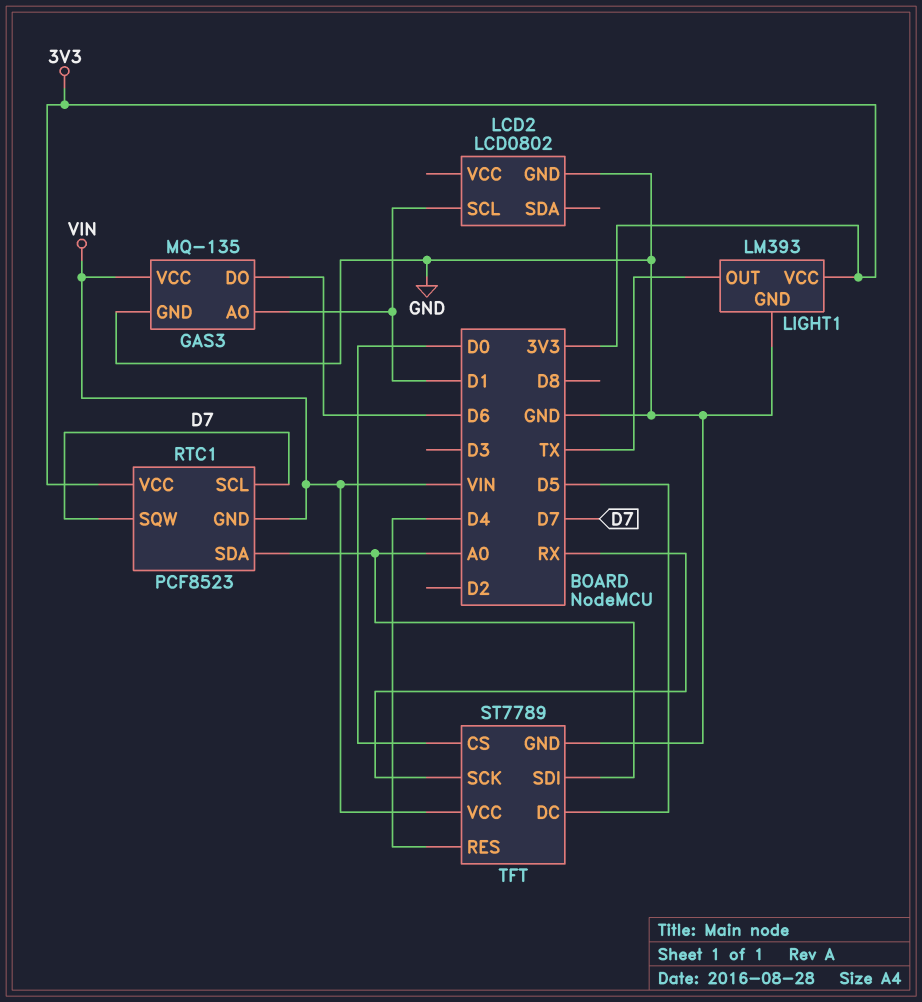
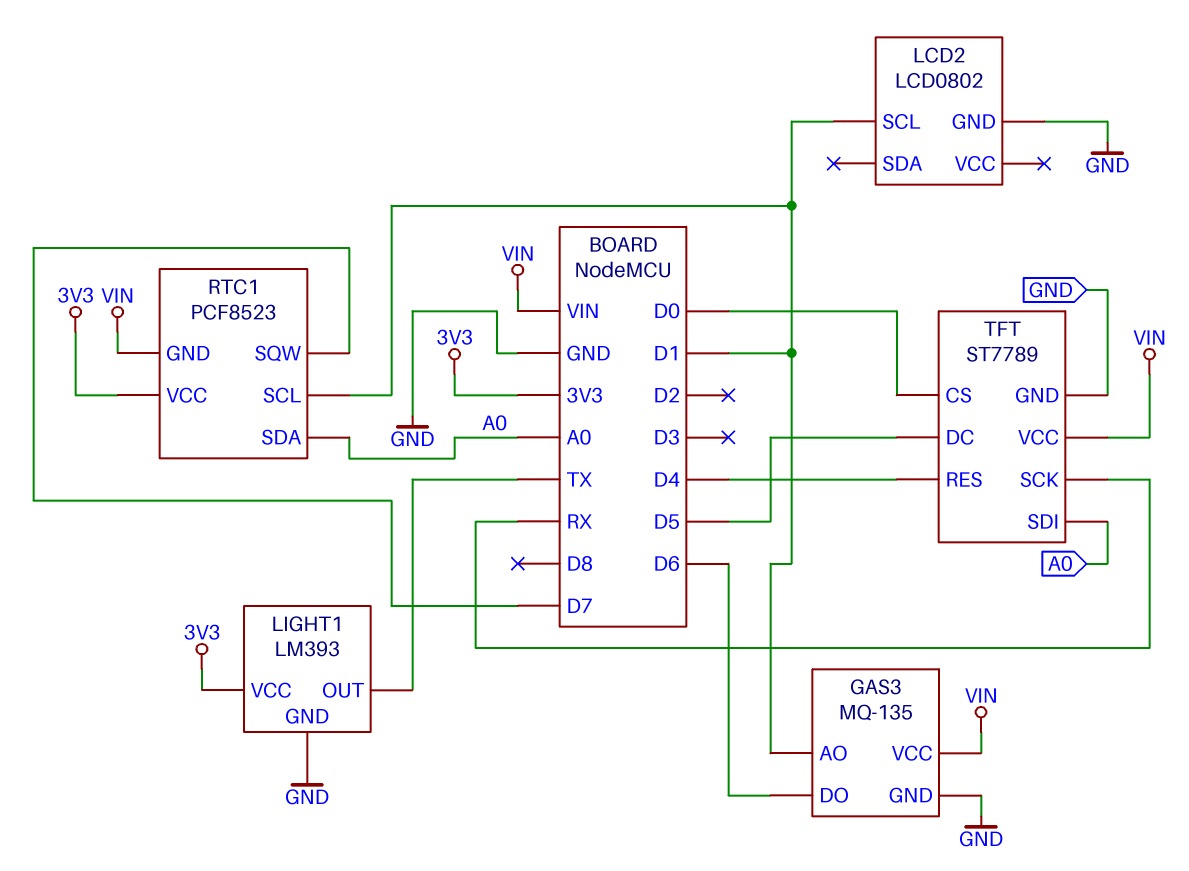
RTC1 pin SCL: D7 -> D1

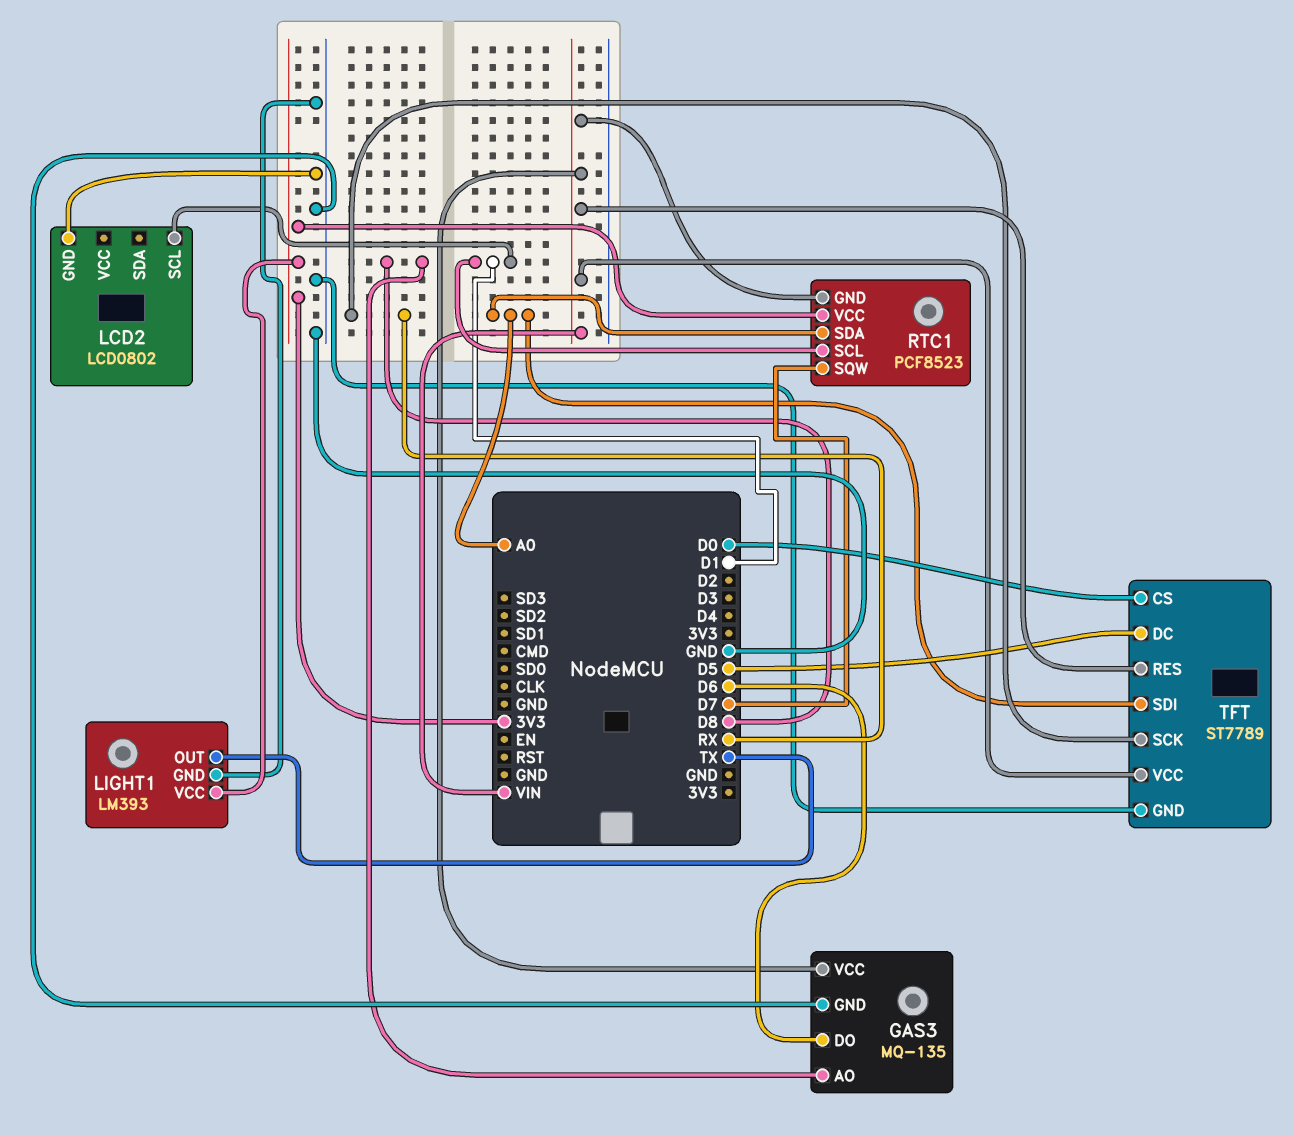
GAS3 pin AO: D1 -> D8
TFT pin RES: D4 -> VIN

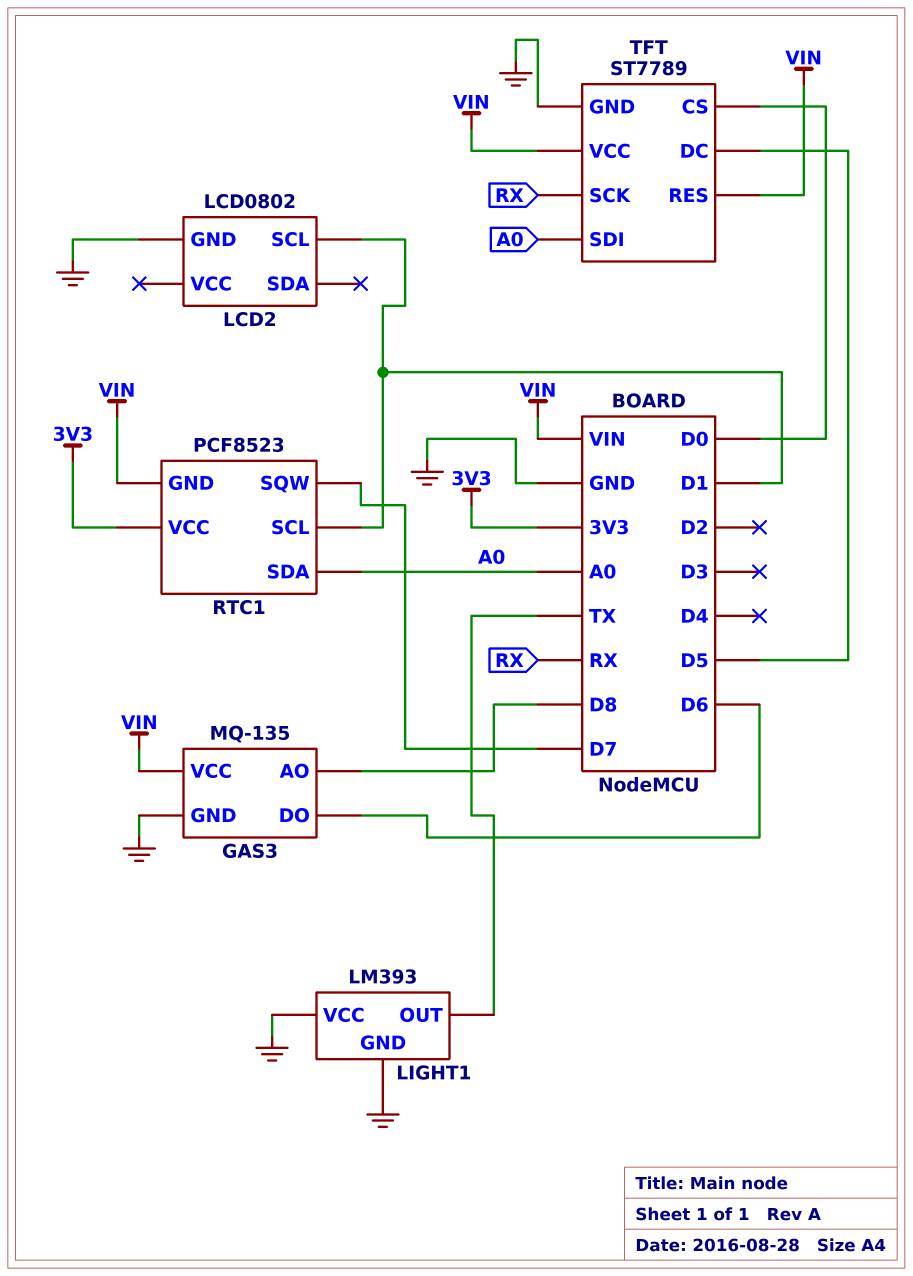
LIGHT1 pin VCC: 3V3 -> GND

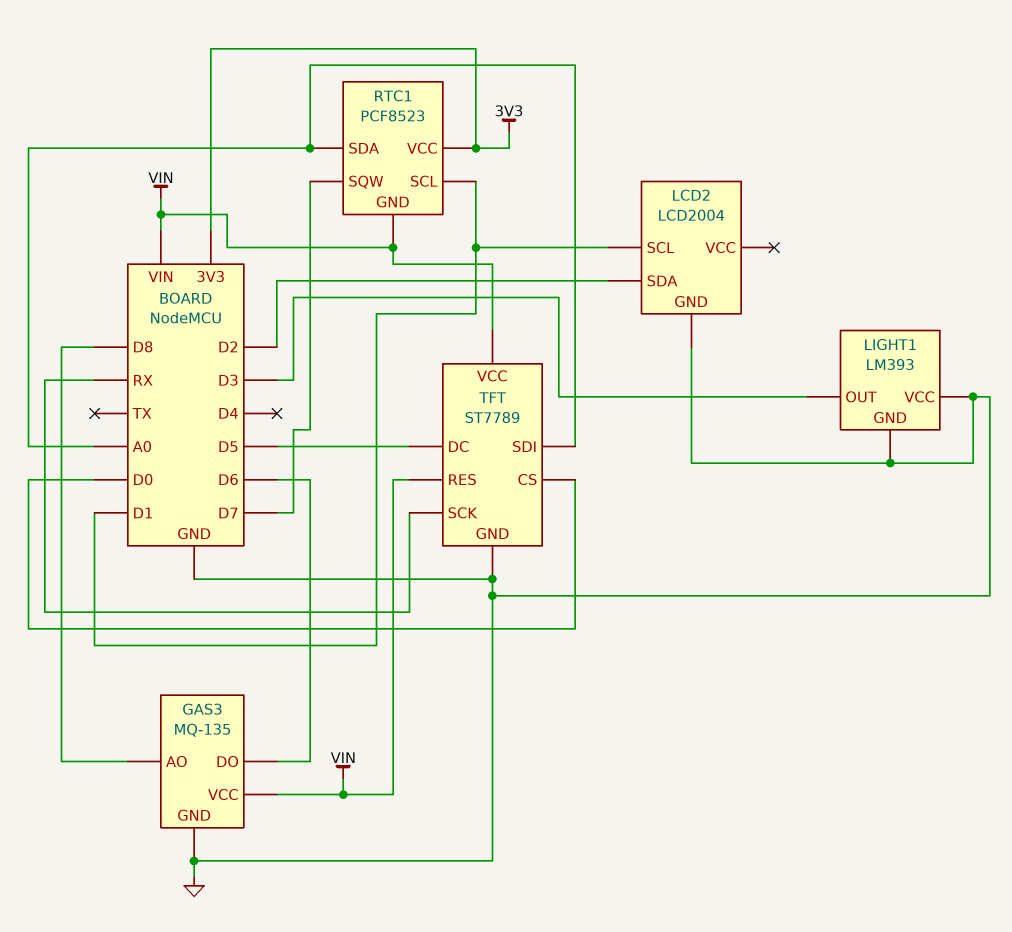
LCD2: LCD0802 -> LCD2004
LCD2 pin SDA: none -> D2
LIGHT1 pin OUT: TX -> D3

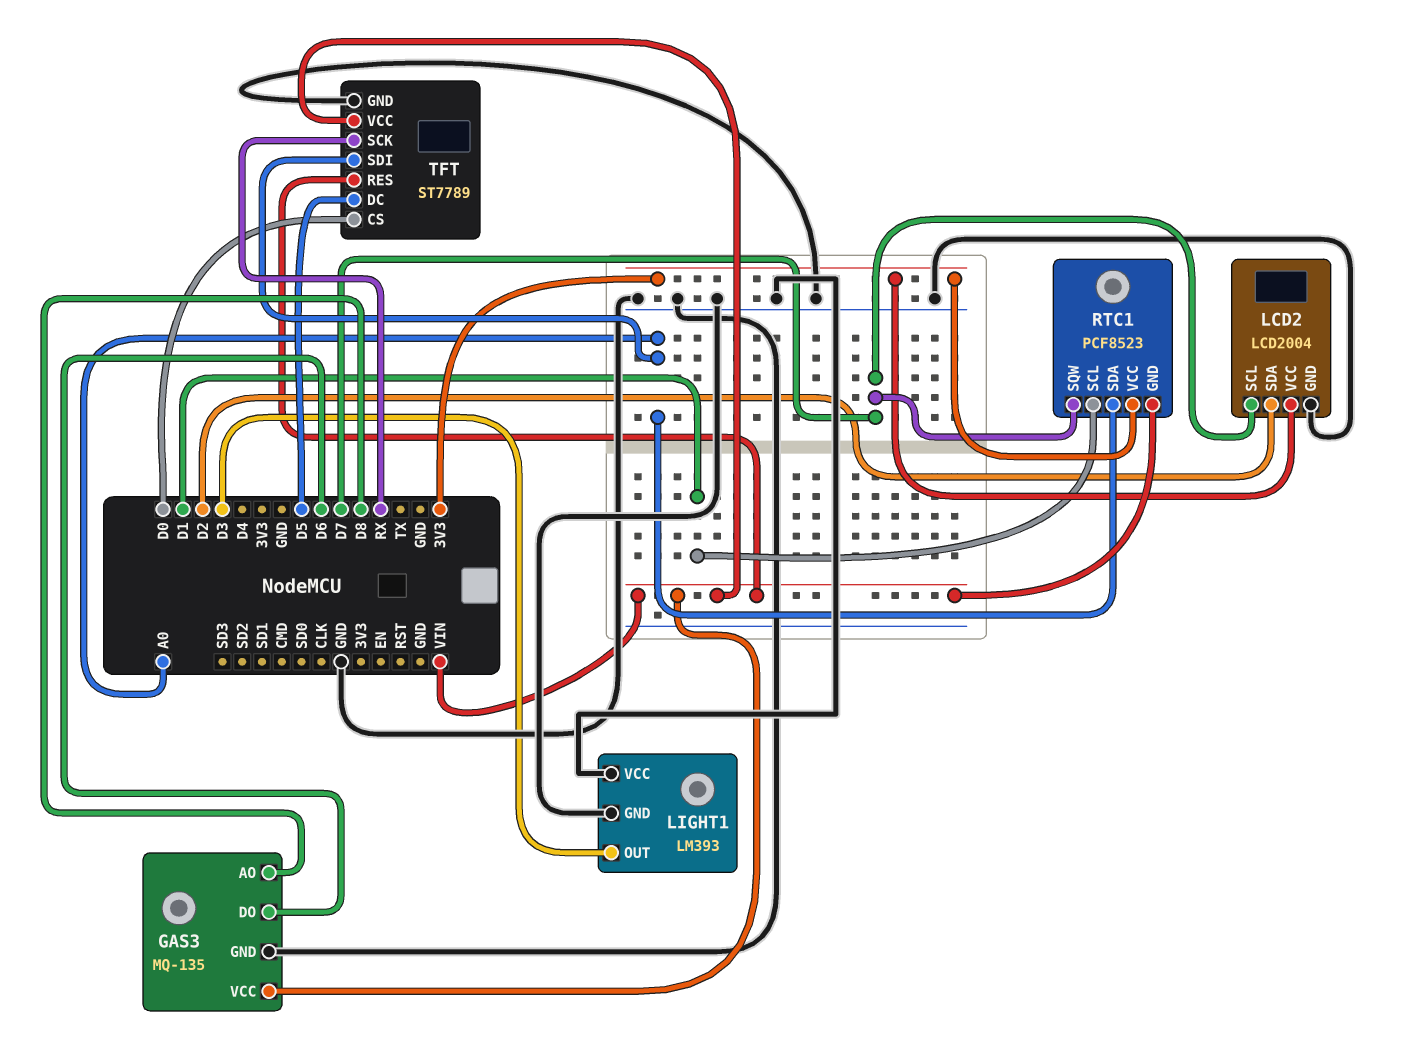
LCD2 pin SCL: D1 -> D7
LCD2 pin VCC: none -> 3V3

